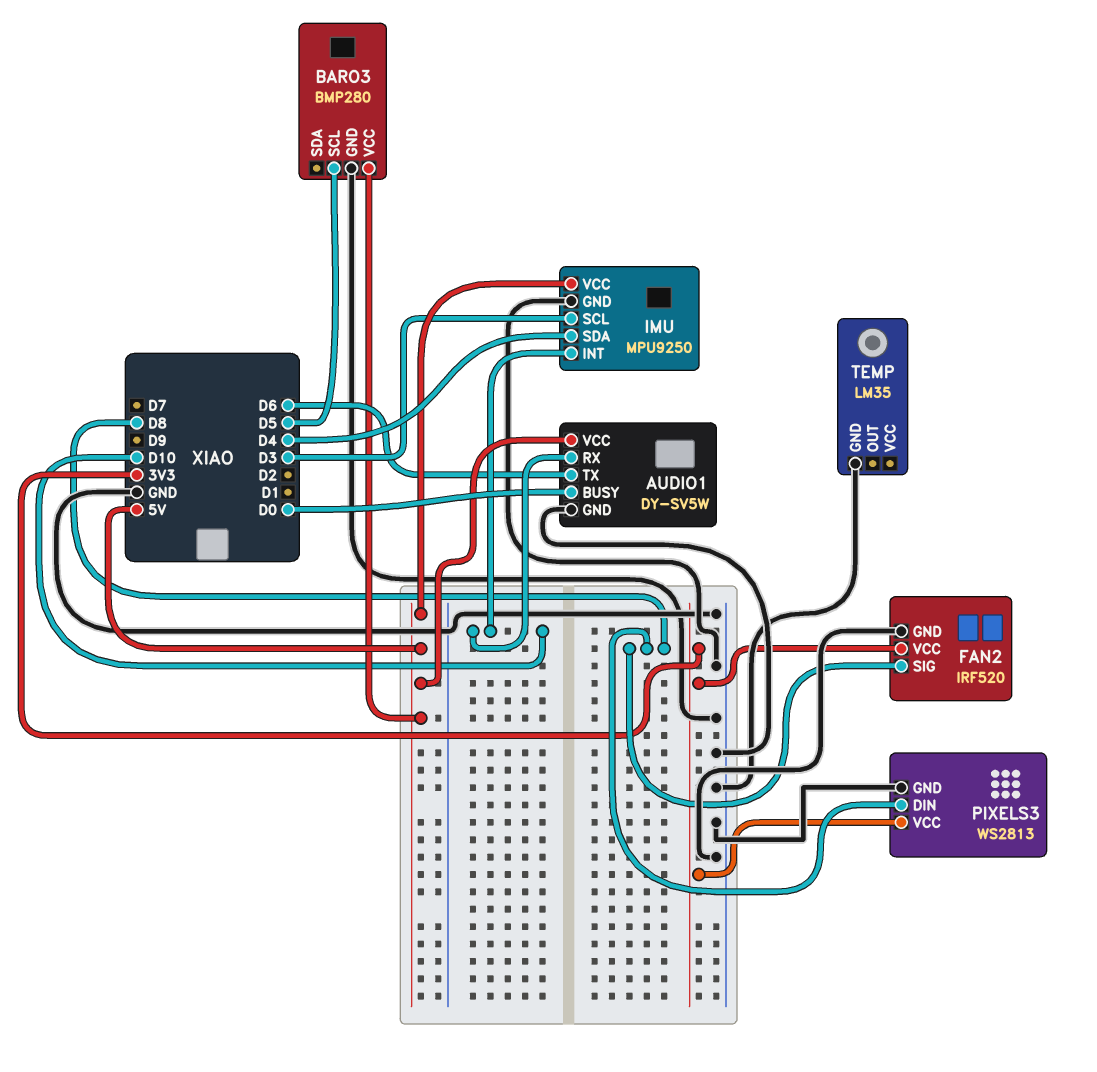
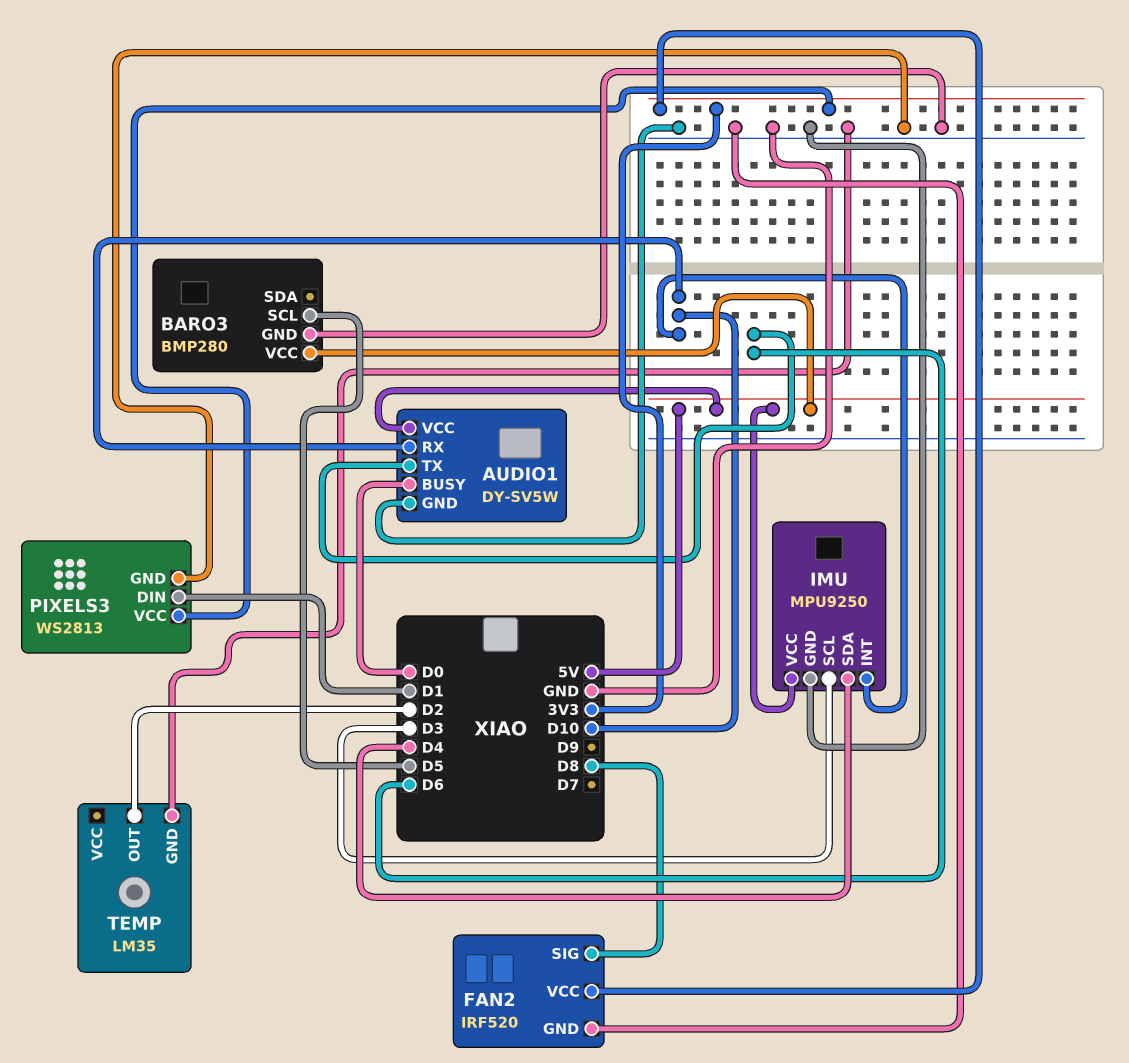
PIXELS3 pin DIN: D8 -> D1
TEMP pin OUT: none -> D2

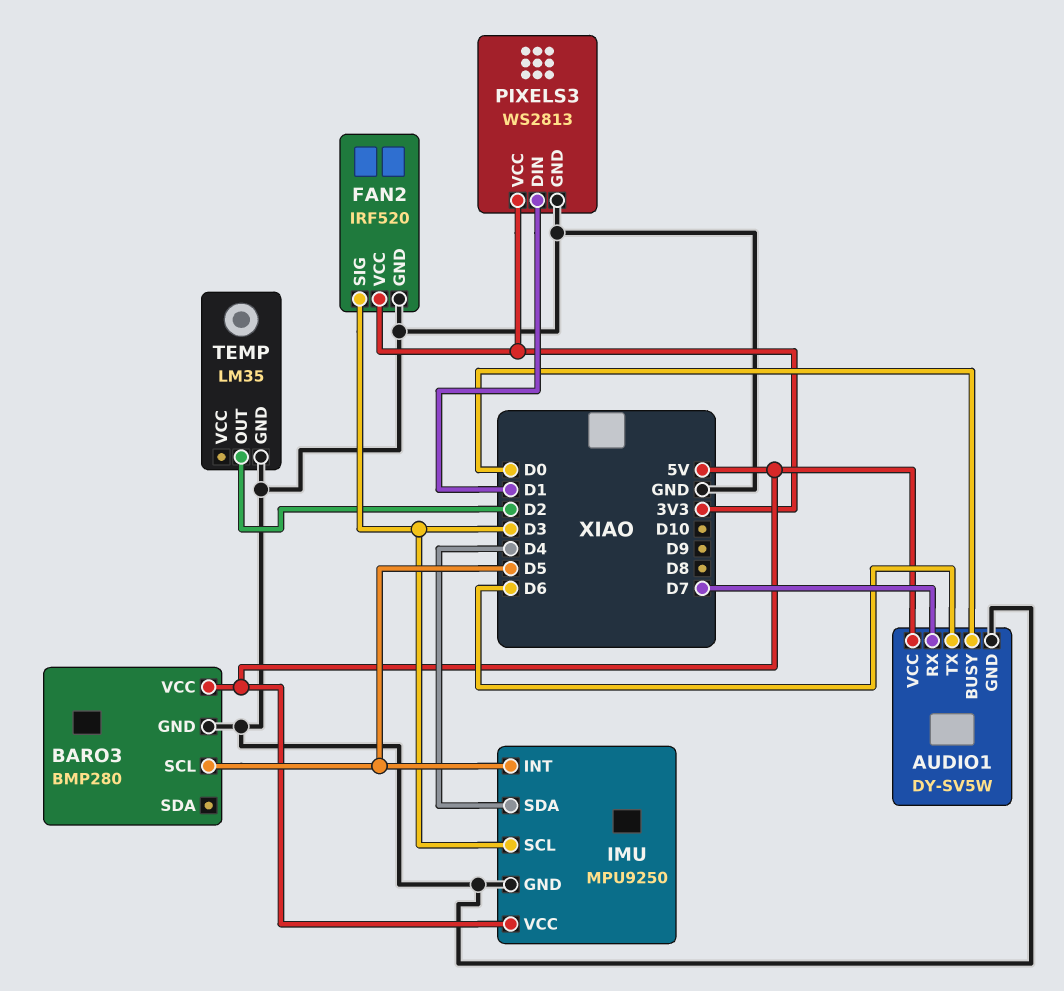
AUDIO1 pin RX: D10 -> D7
FAN2 pin SIG: D8 -> D3
IMU pin INT: D10 -> D5

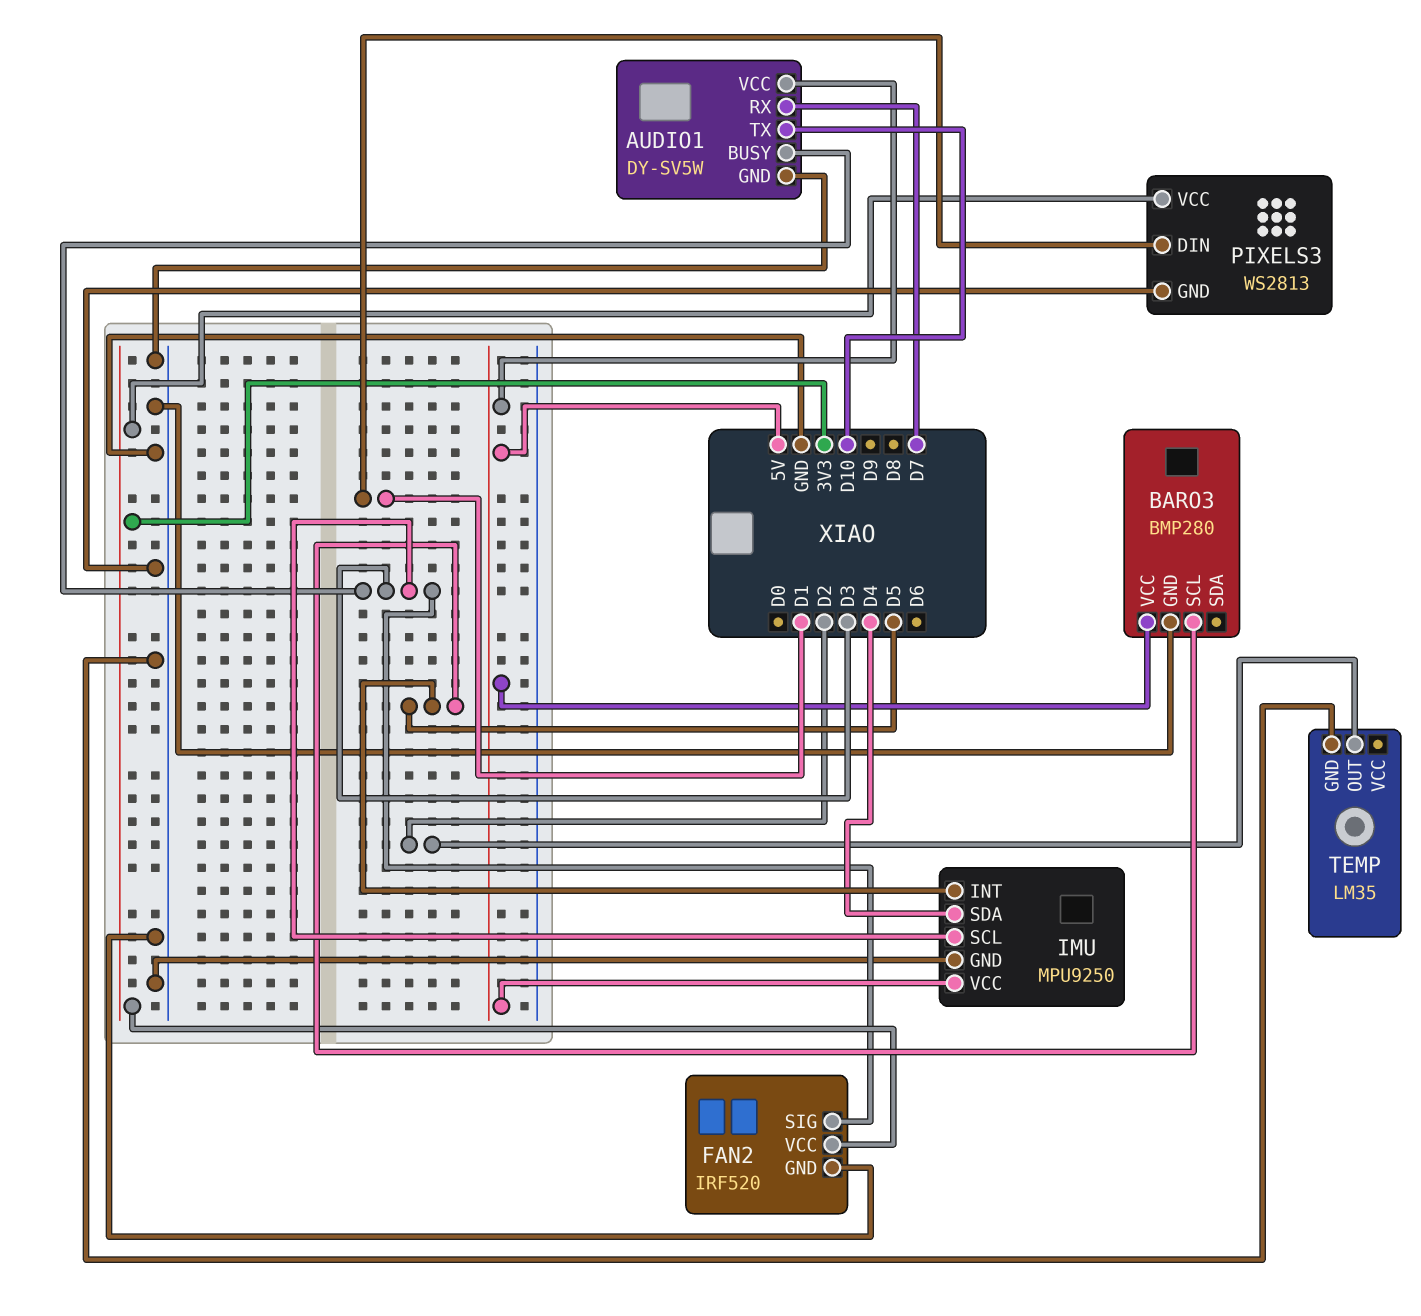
AUDIO1 pin BUSY: D0 -> D3
AUDIO1 pin TX: D6 -> D10

